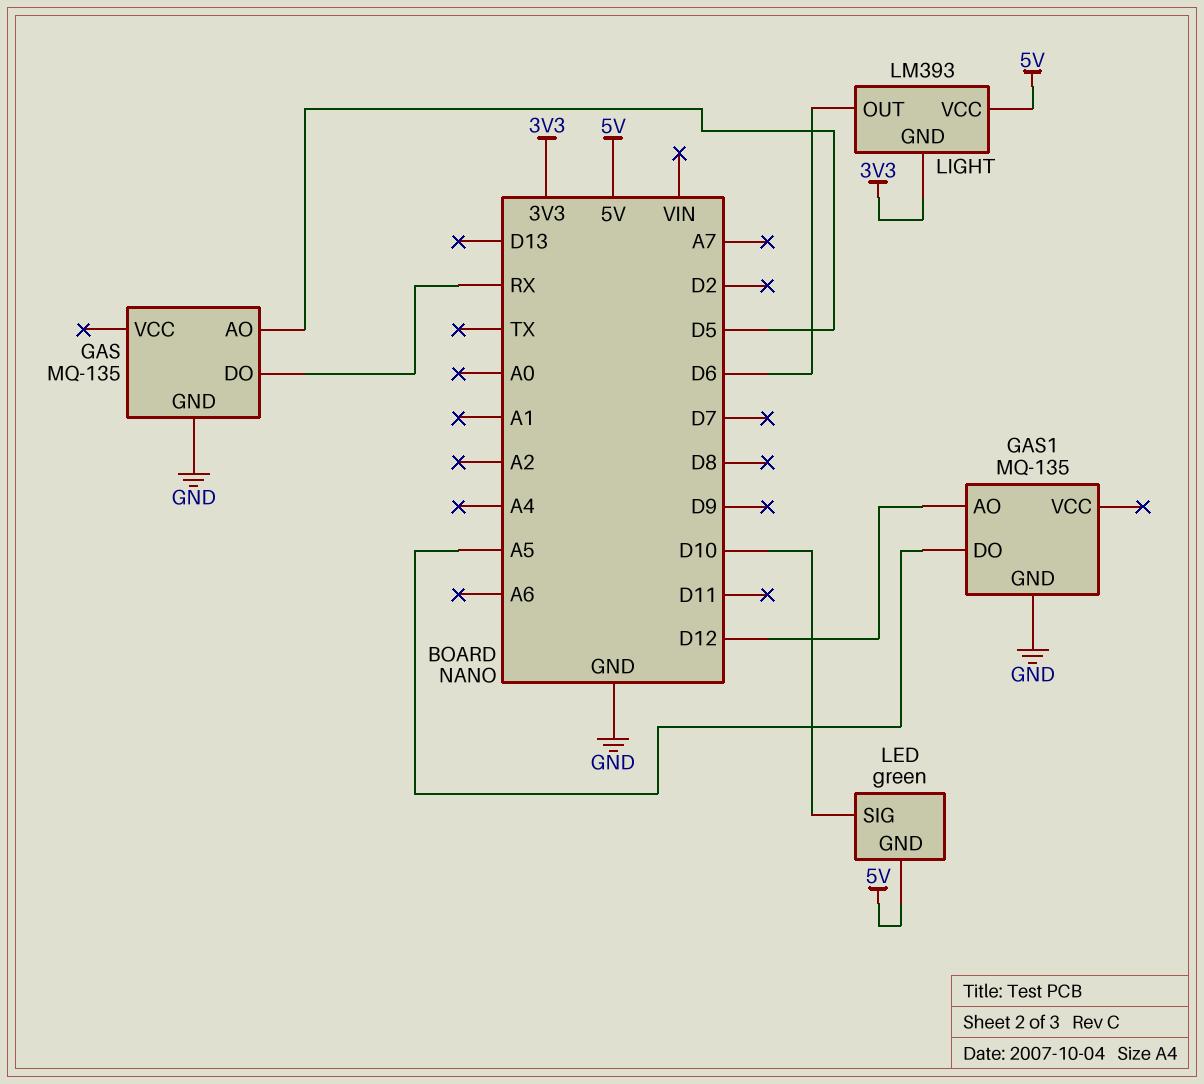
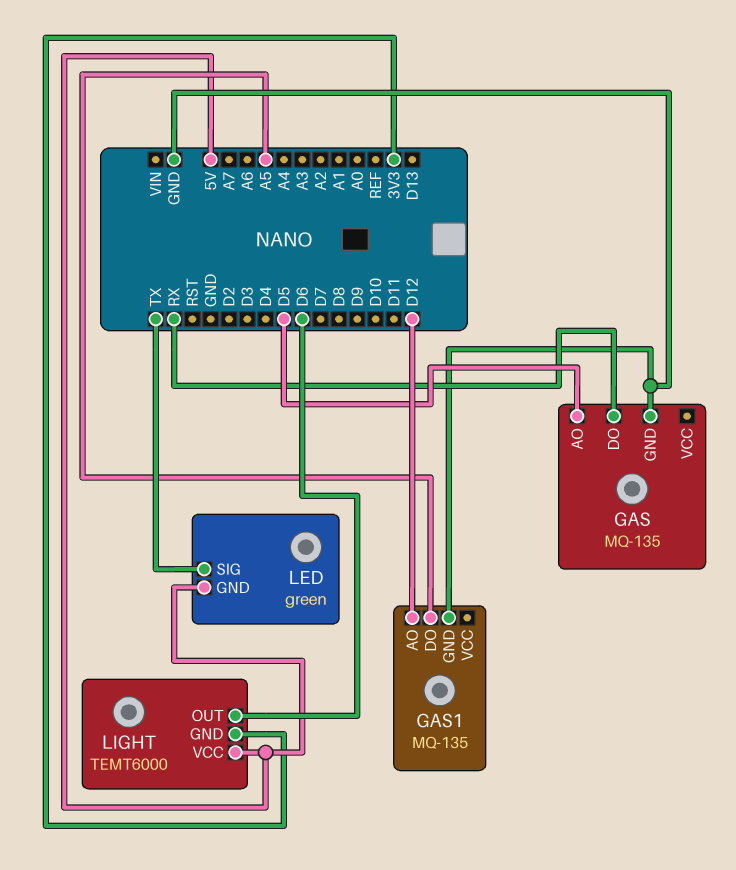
LED pin SIG: D10 -> TX
LIGHT: LM393 -> TEMT6000

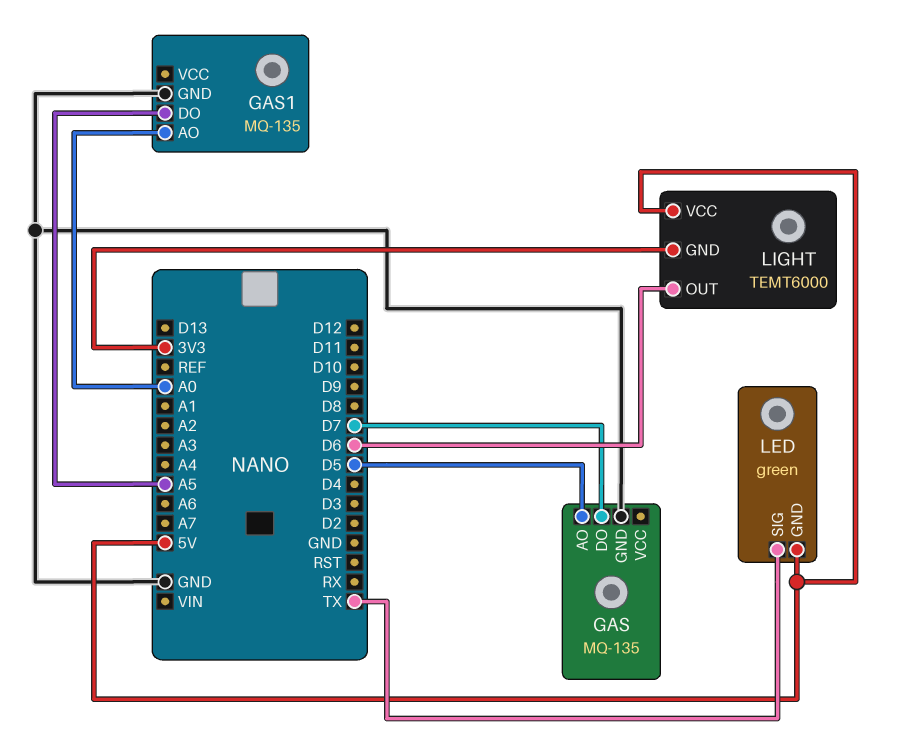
GAS pin DO: RX -> D7
GAS1 pin AO: D12 -> A0

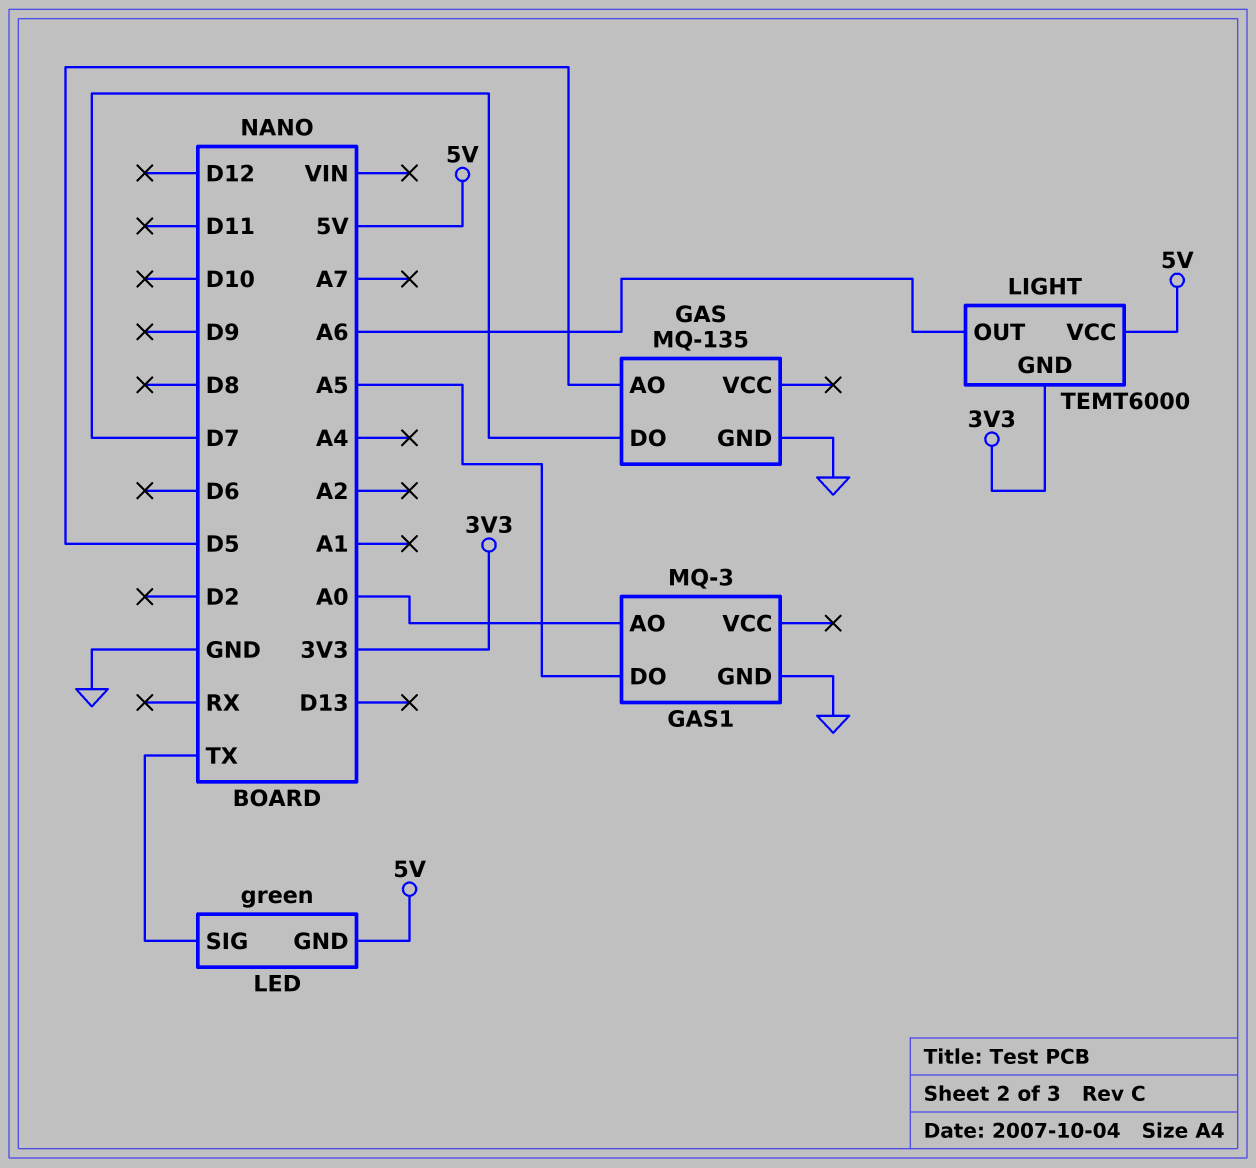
GAS1: MQ-135 -> MQ-3
LIGHT pin OUT: D6 -> A6

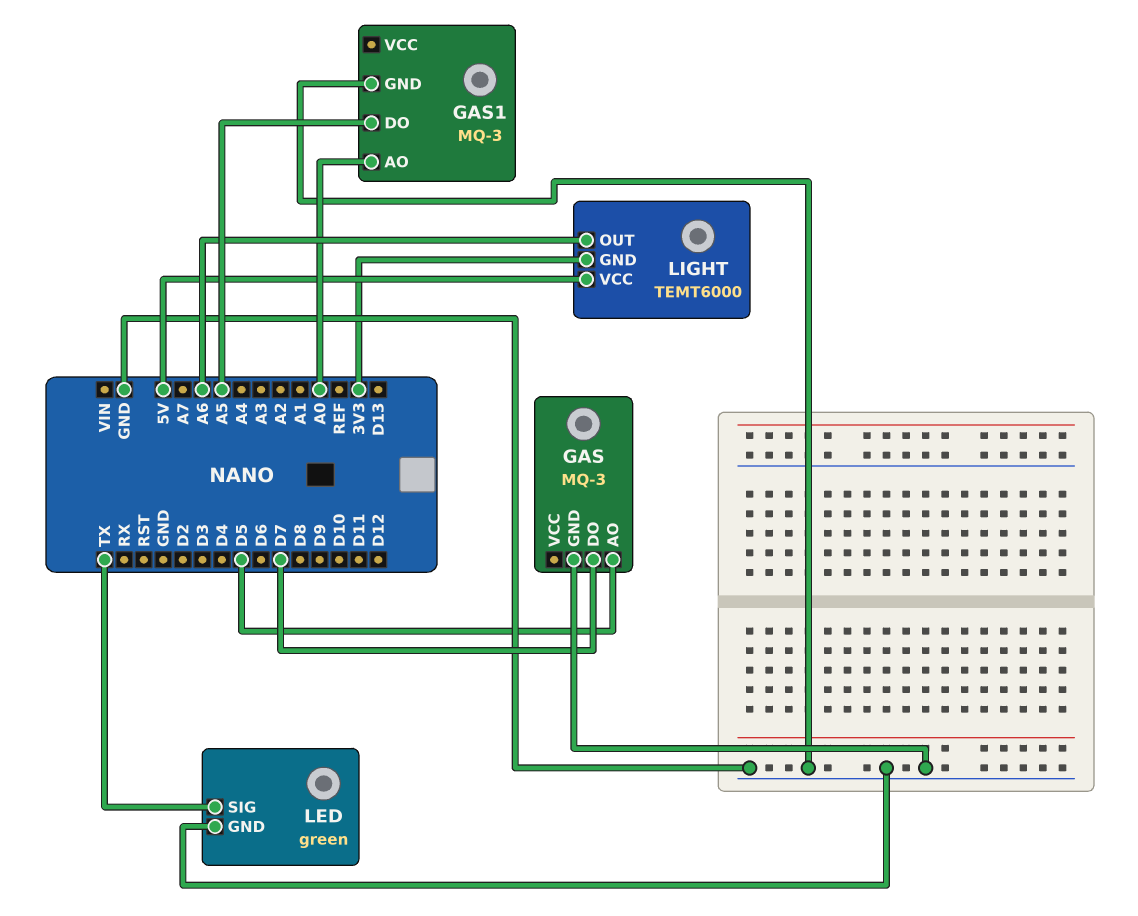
GAS: MQ-135 -> MQ-3
LED pin GND: 5V -> GND

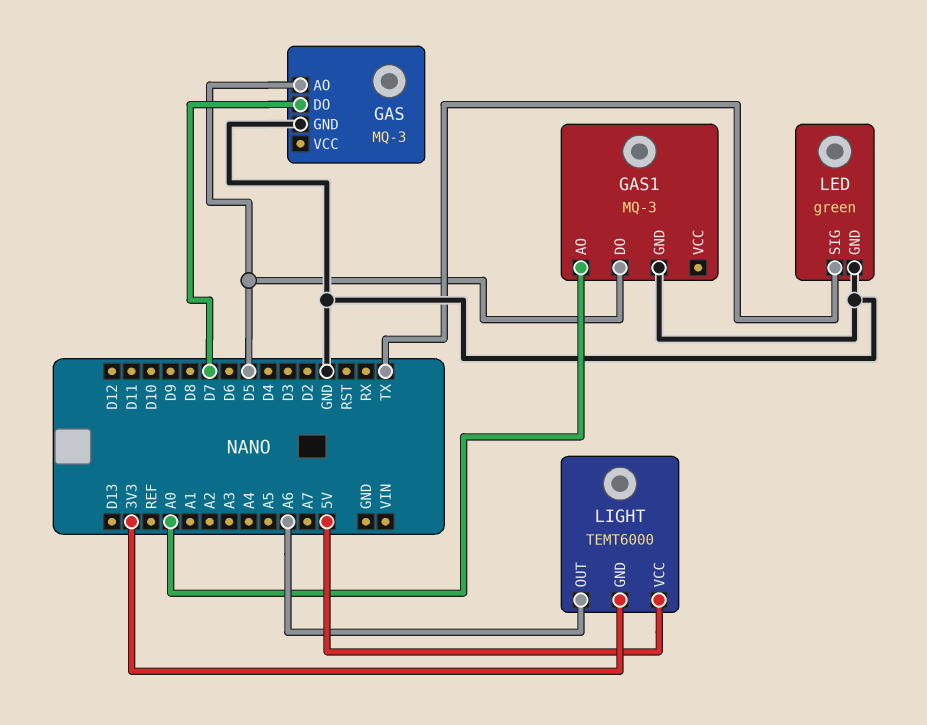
GAS1 pin DO: A5 -> D5

